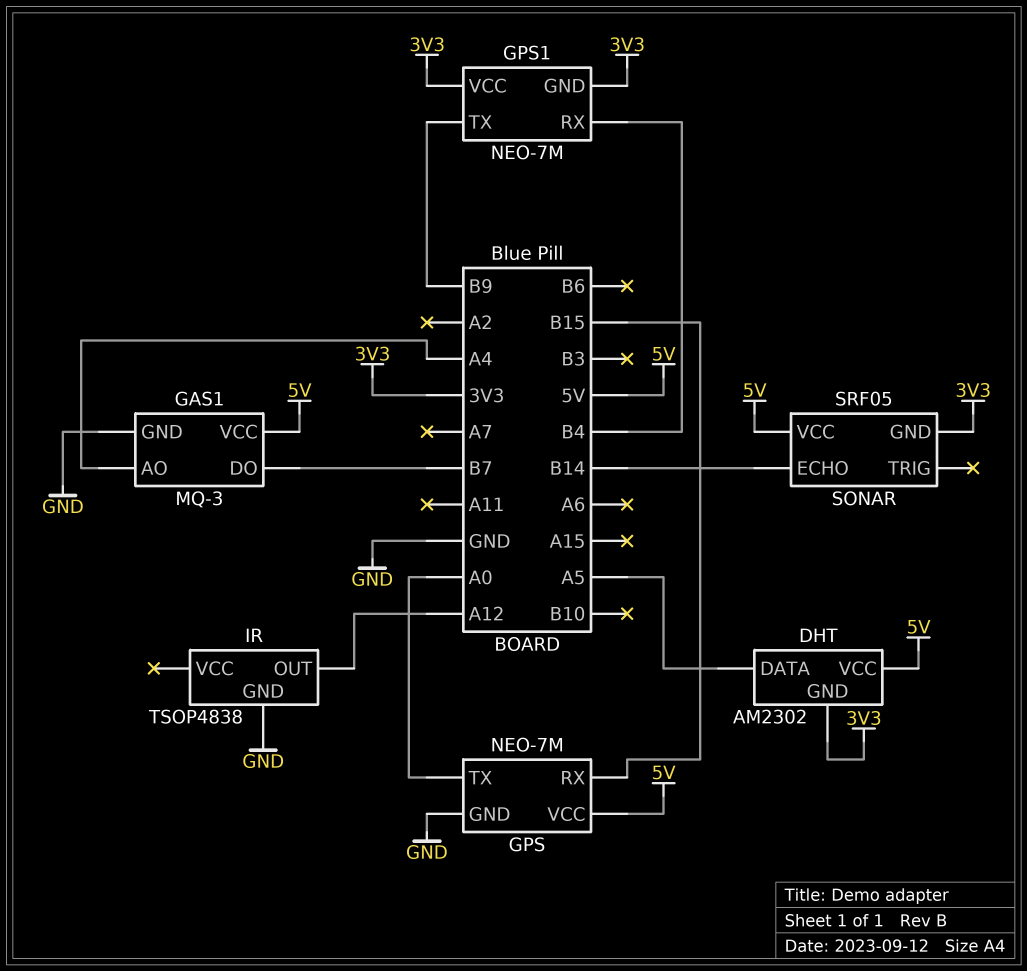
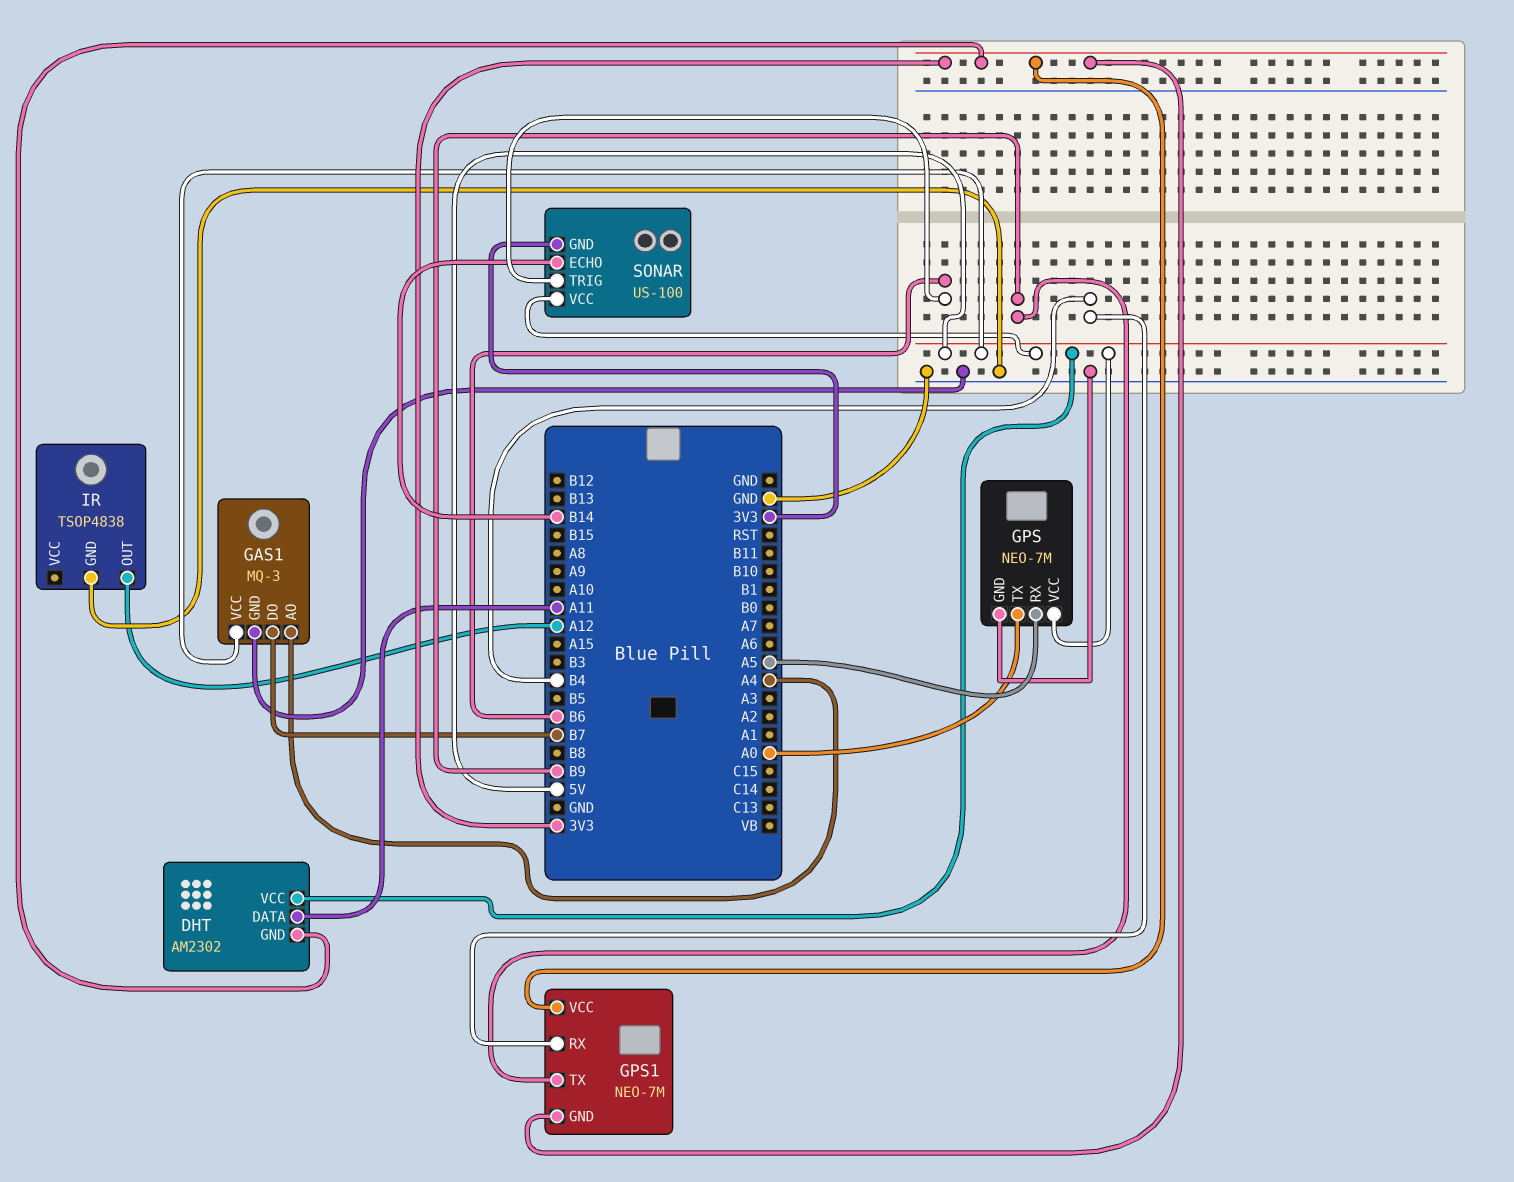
DHT pin DATA: A5 -> A11
GPS pin RX: B15 -> A5
SONAR: SRF05 -> US-100
SONAR pin TRIG: none -> B6

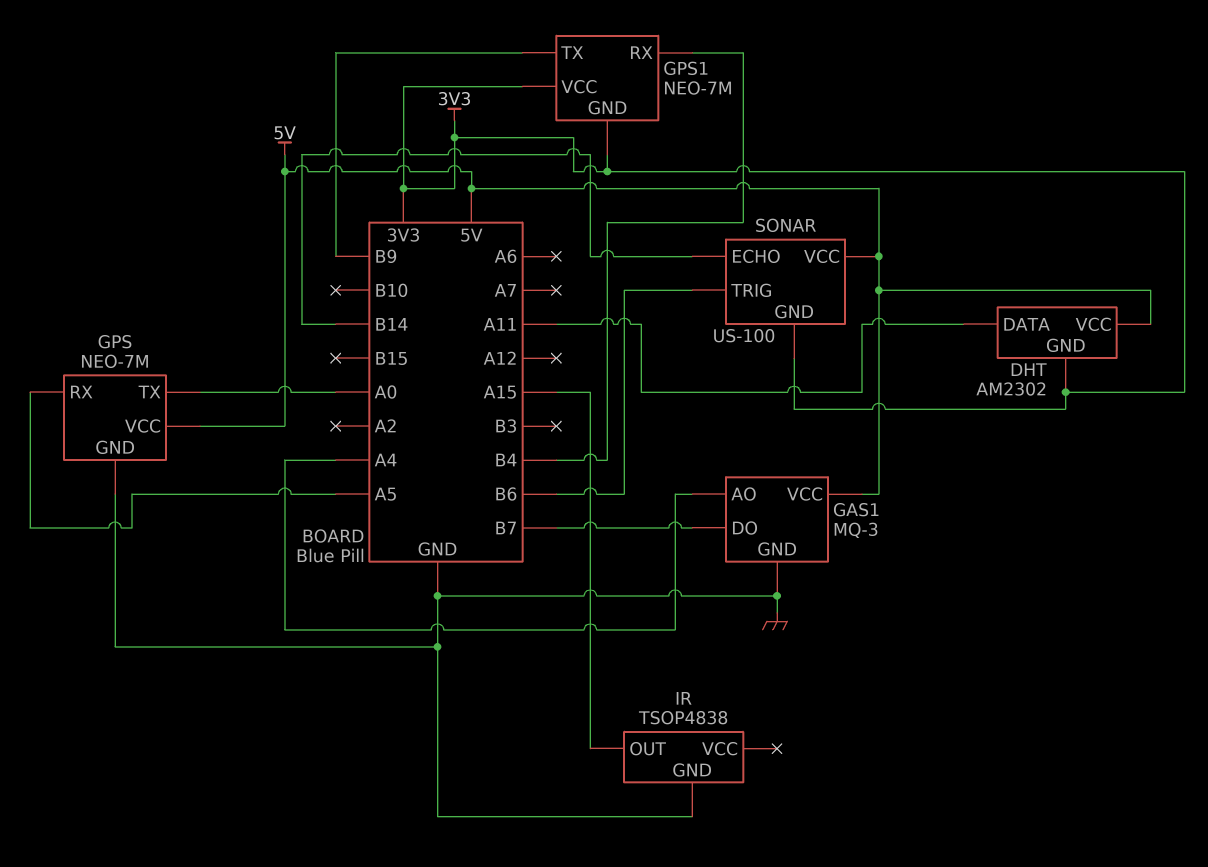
IR pin OUT: A12 -> A15

